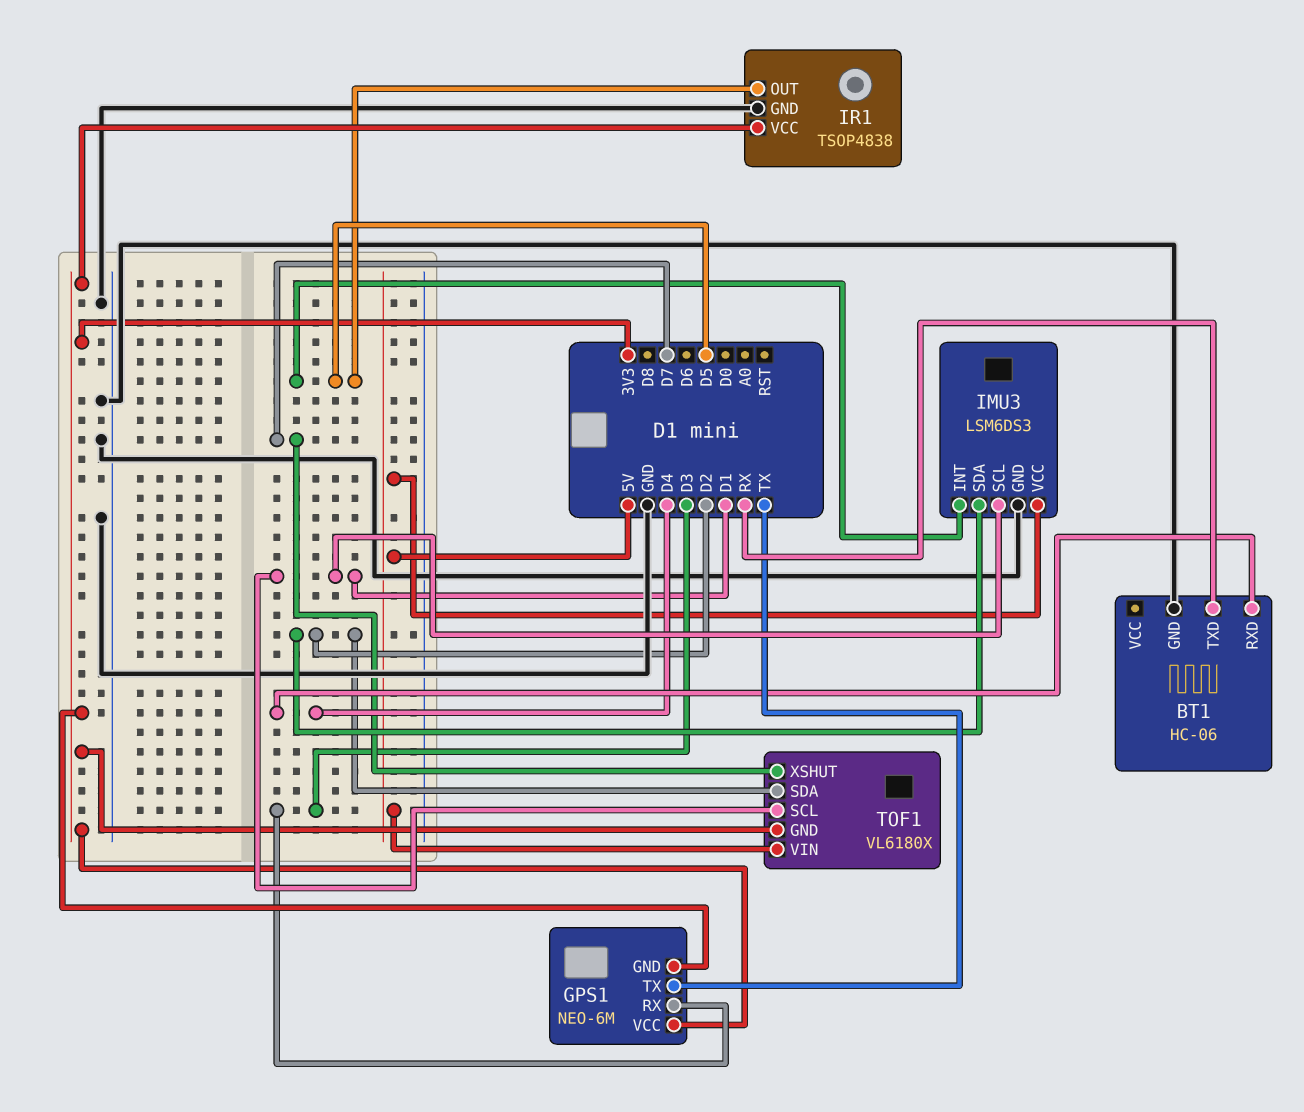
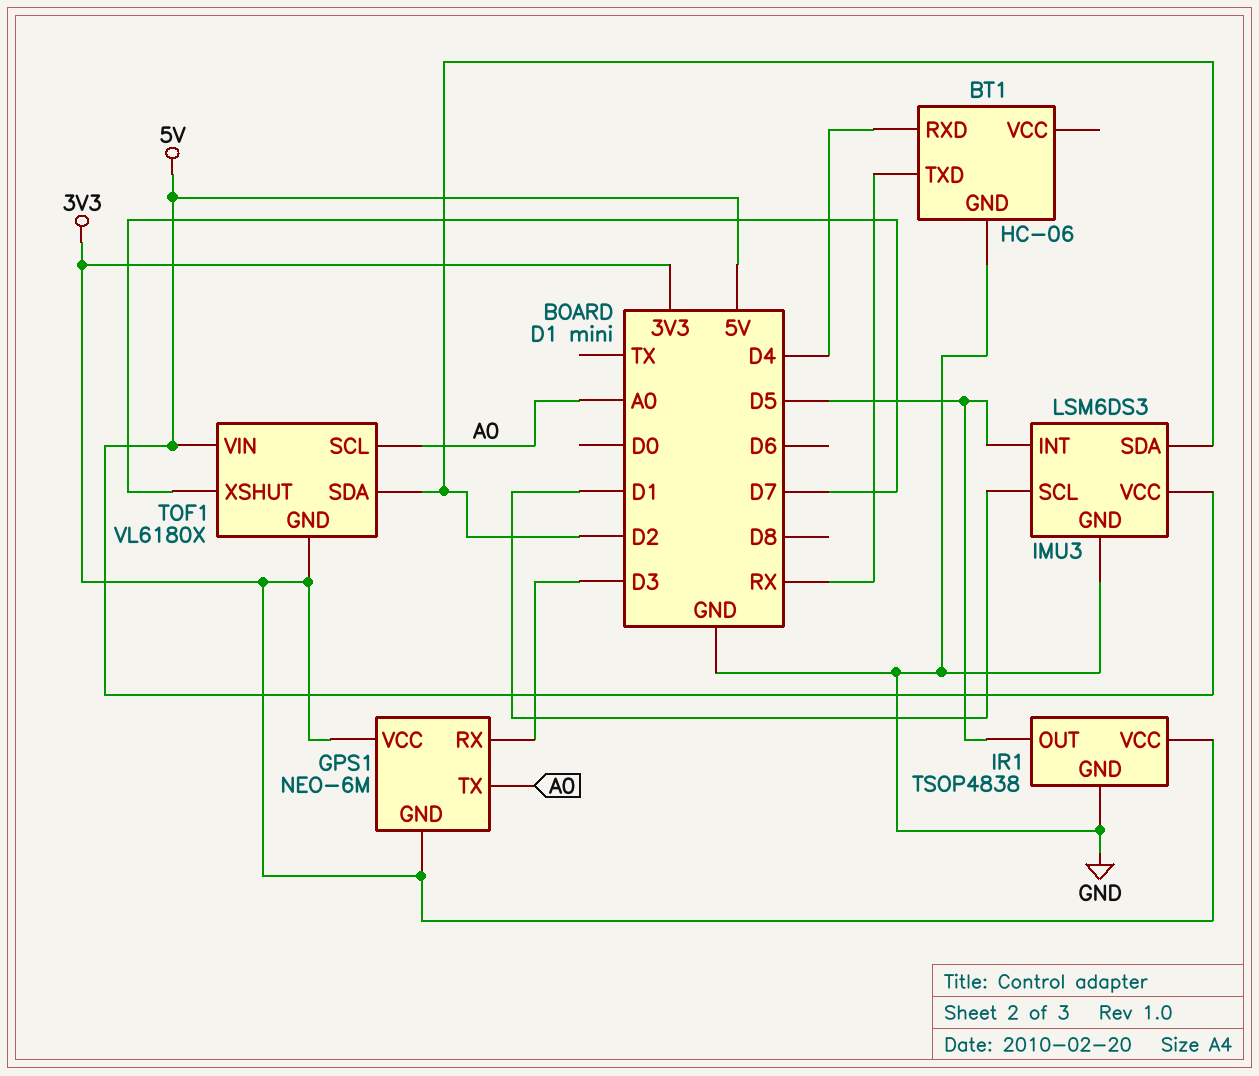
GPS1 pin TX: TX -> A0
TOF1 pin SCL: D1 -> A0

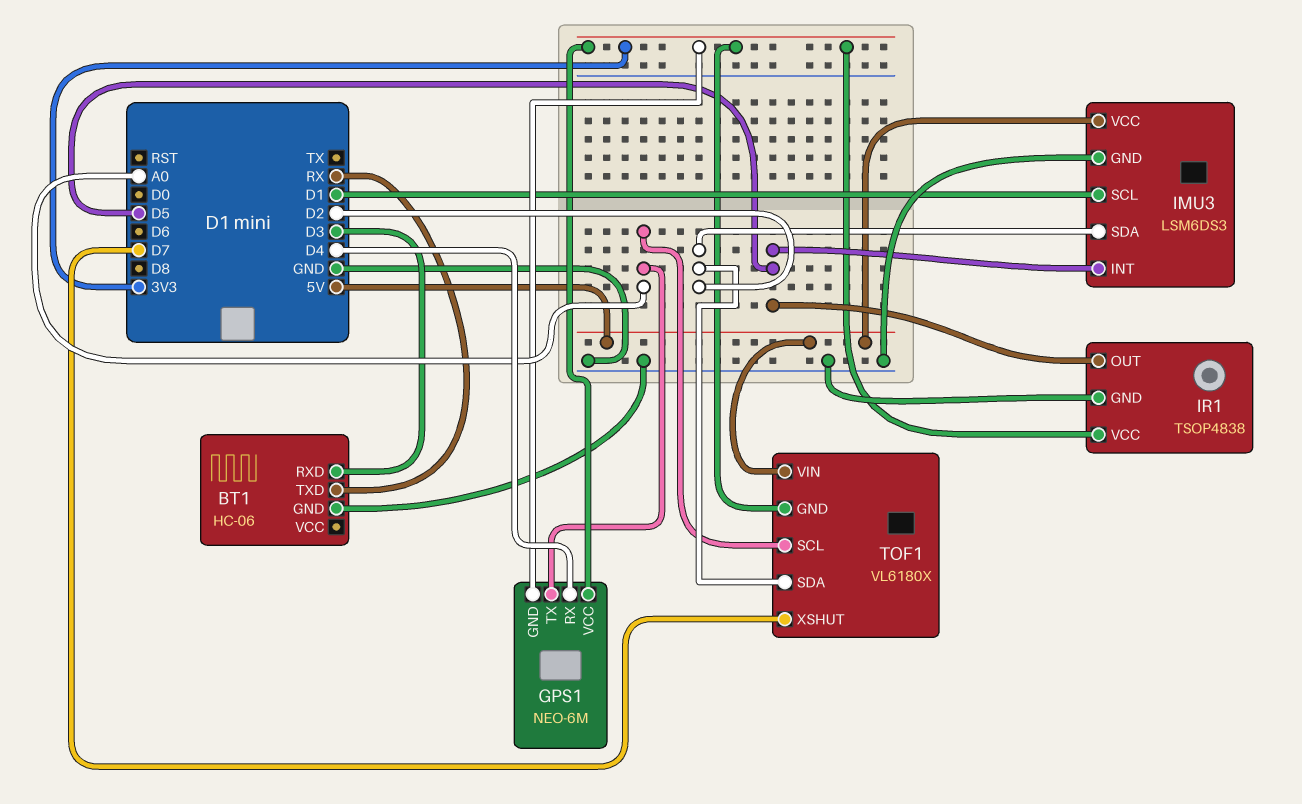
BT1 pin RXD: D4 -> D3
GPS1 pin RX: D3 -> D4

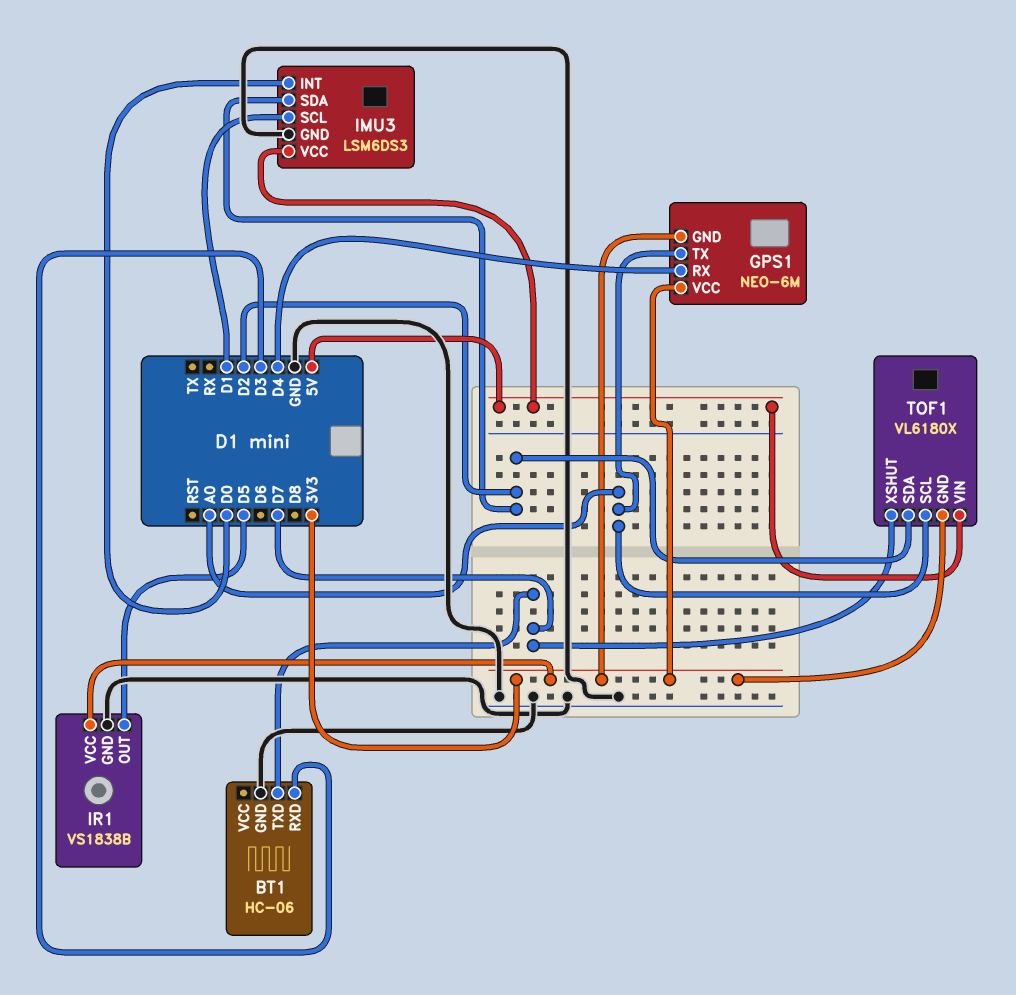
BT1 pin TXD: RX -> D7
IMU3 pin INT: D5 -> D0
IR1: TSOP4838 -> VS1838B

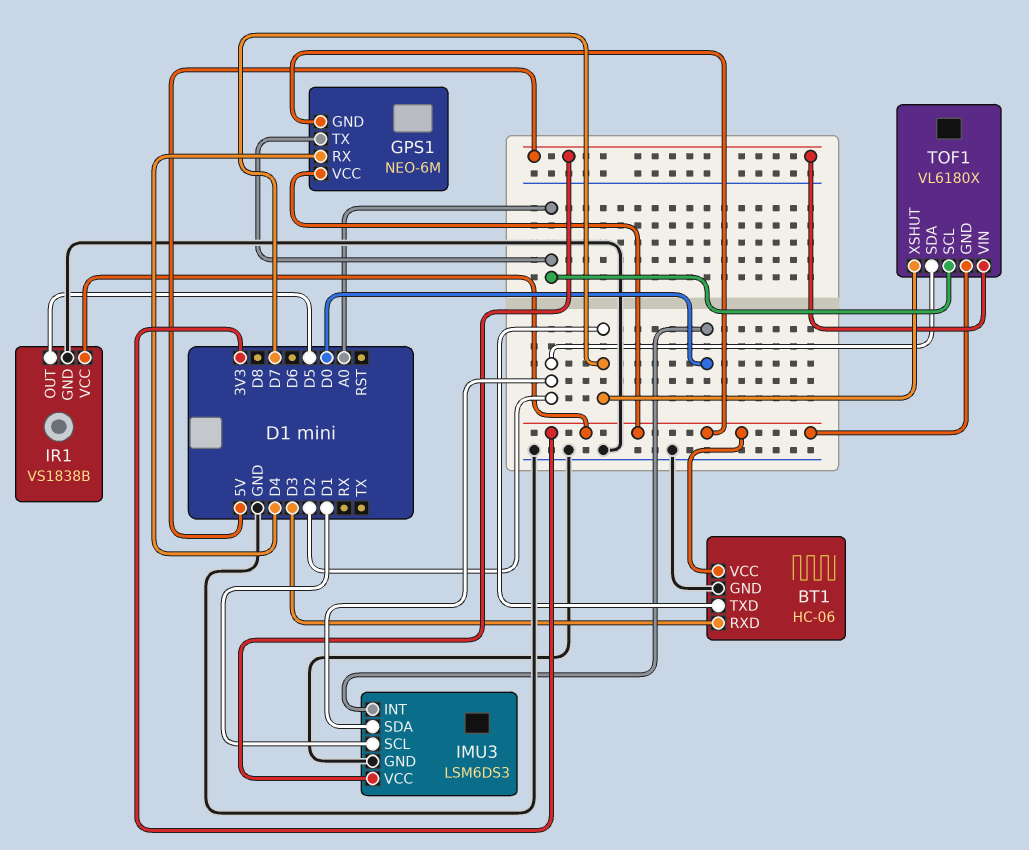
BT1 pin VCC: none -> 3V3

